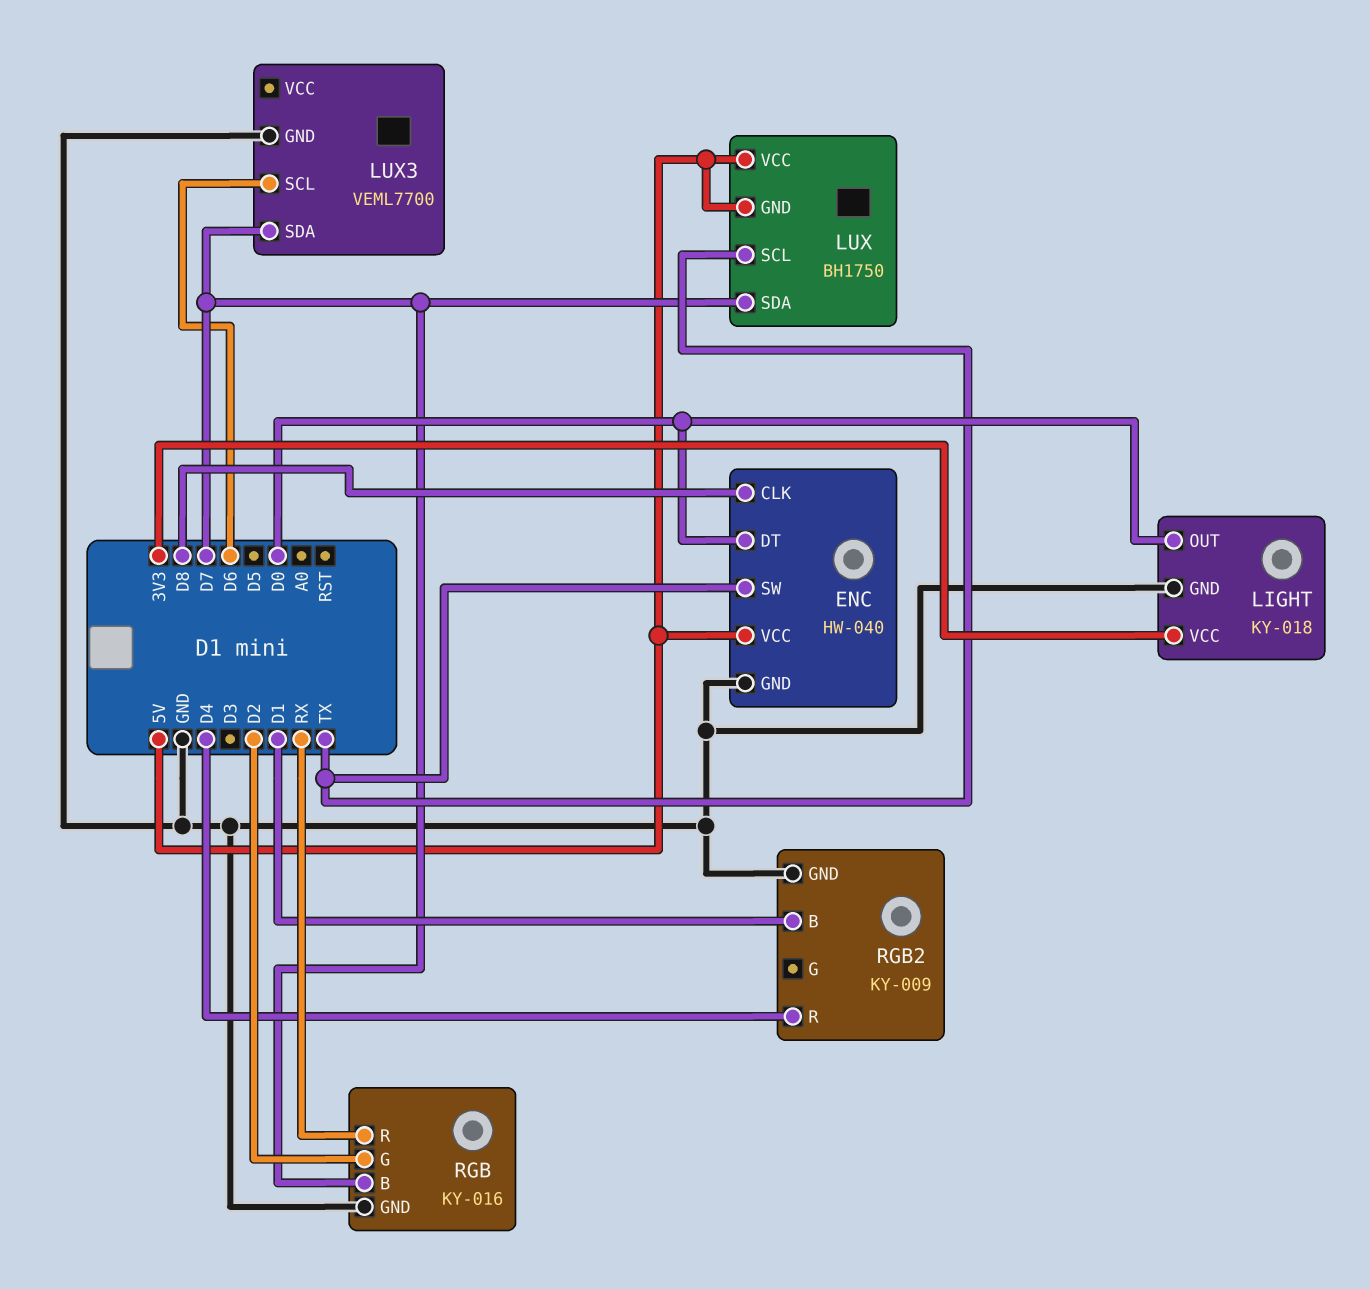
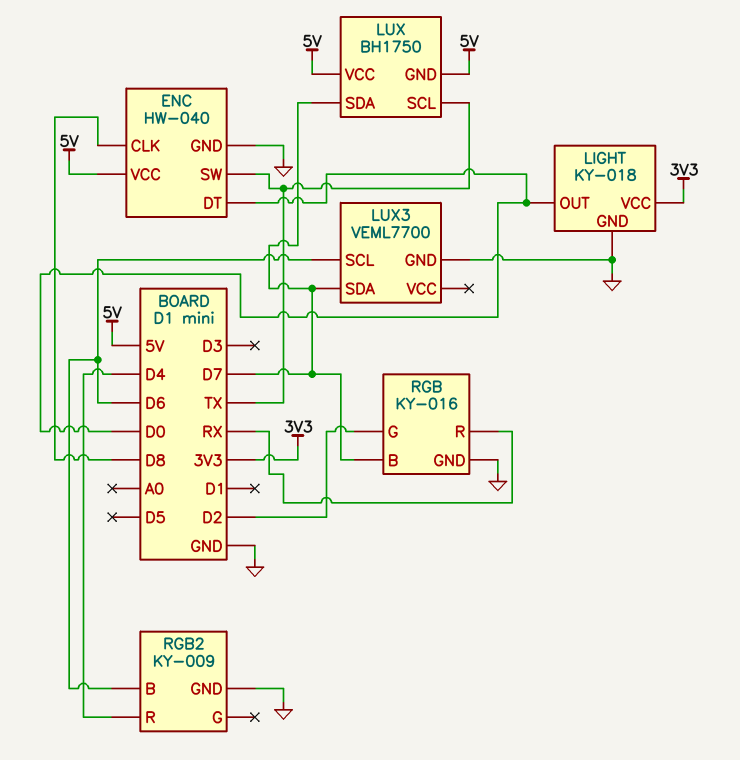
RGB2 pin B: D1 -> D6

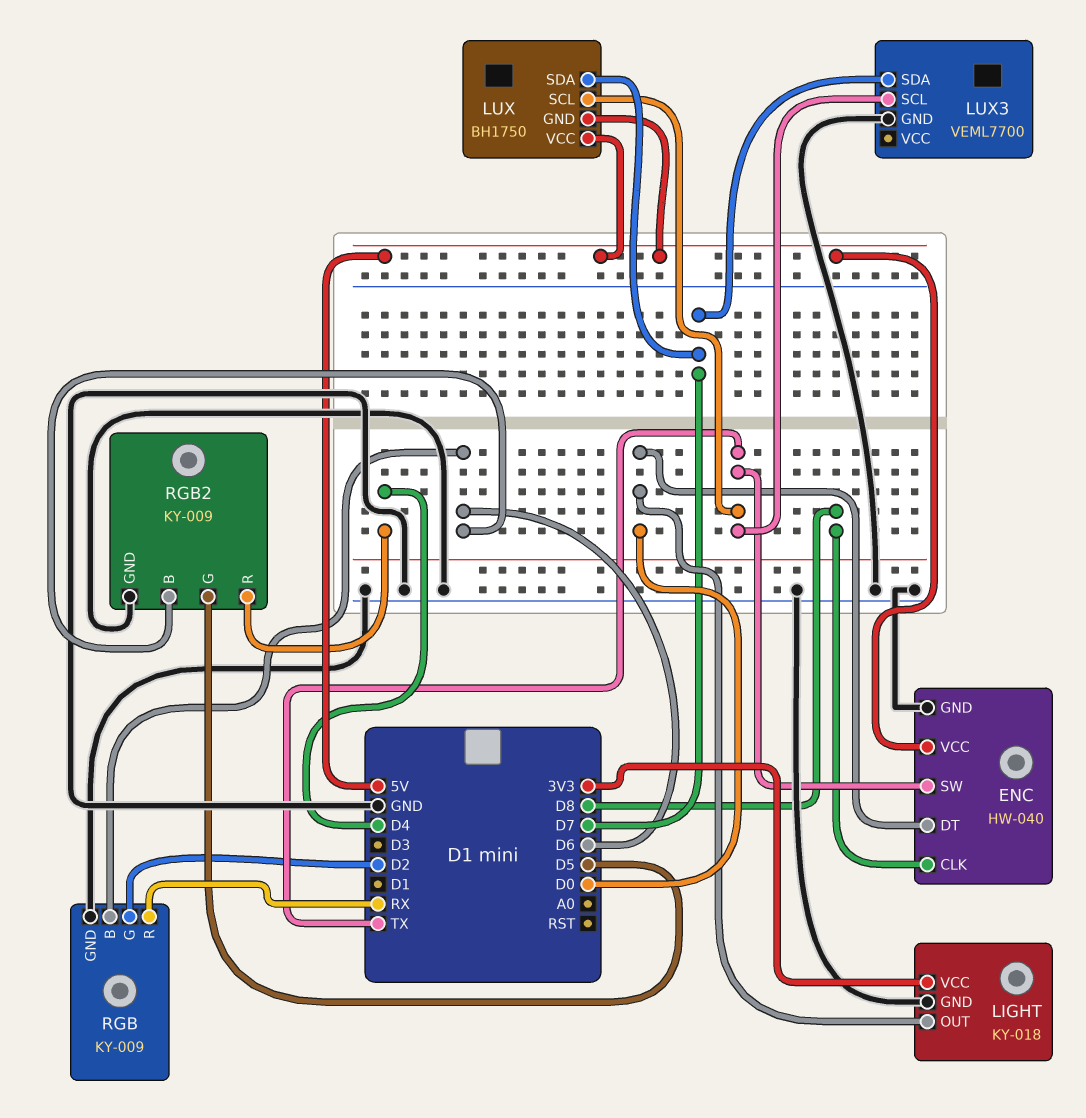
LUX3 pin SCL: D6 -> TX
RGB: KY-016 -> KY-009
RGB pin B: D7 -> D6
RGB2 pin G: none -> D5

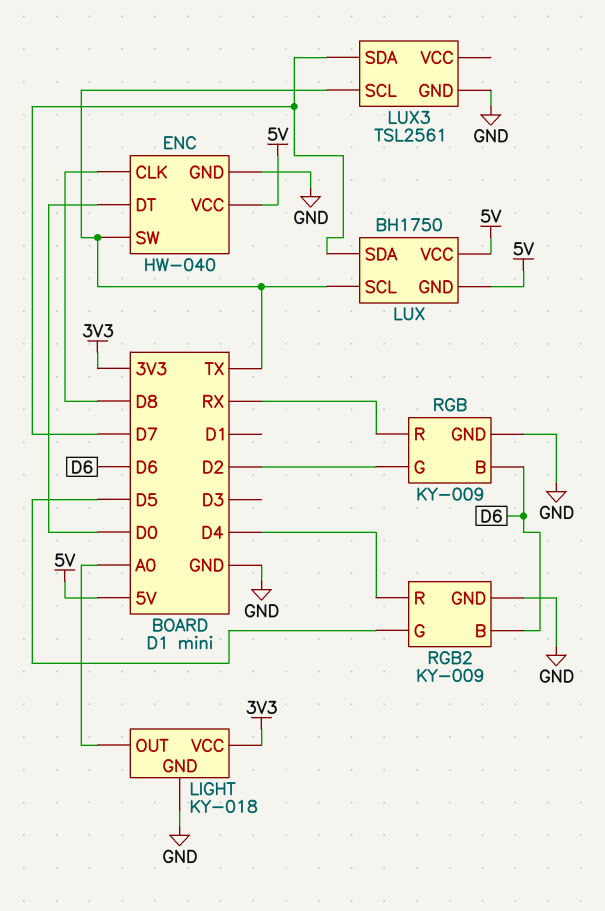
LIGHT pin OUT: D0 -> A0
LUX3: VEML7700 -> TSL2561

